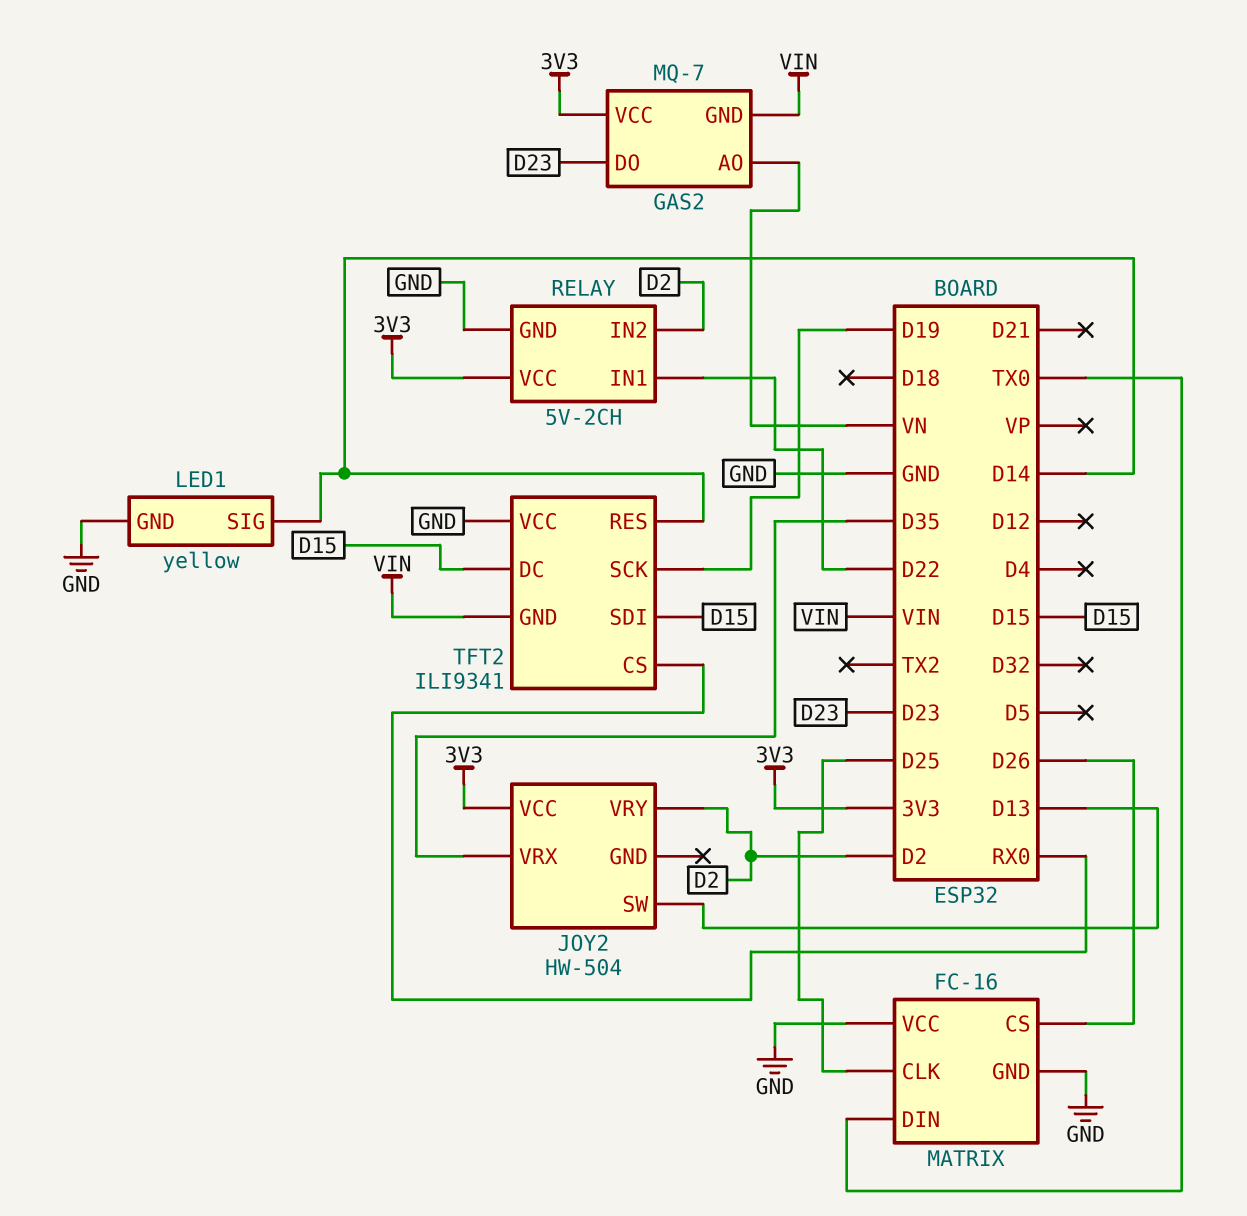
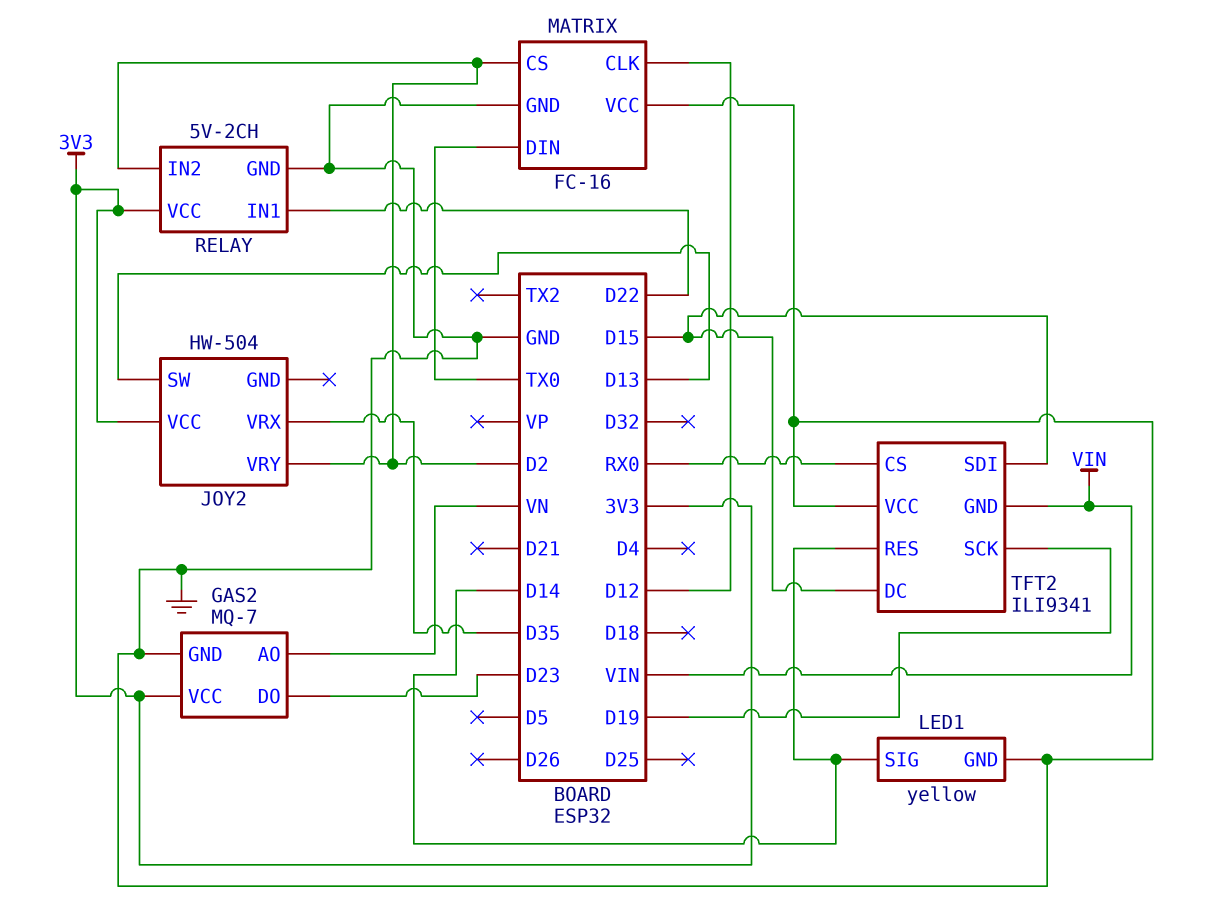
GAS2 pin GND: VIN -> GND
MATRIX pin CLK: D25 -> D12
MATRIX pin CS: D26 -> D2

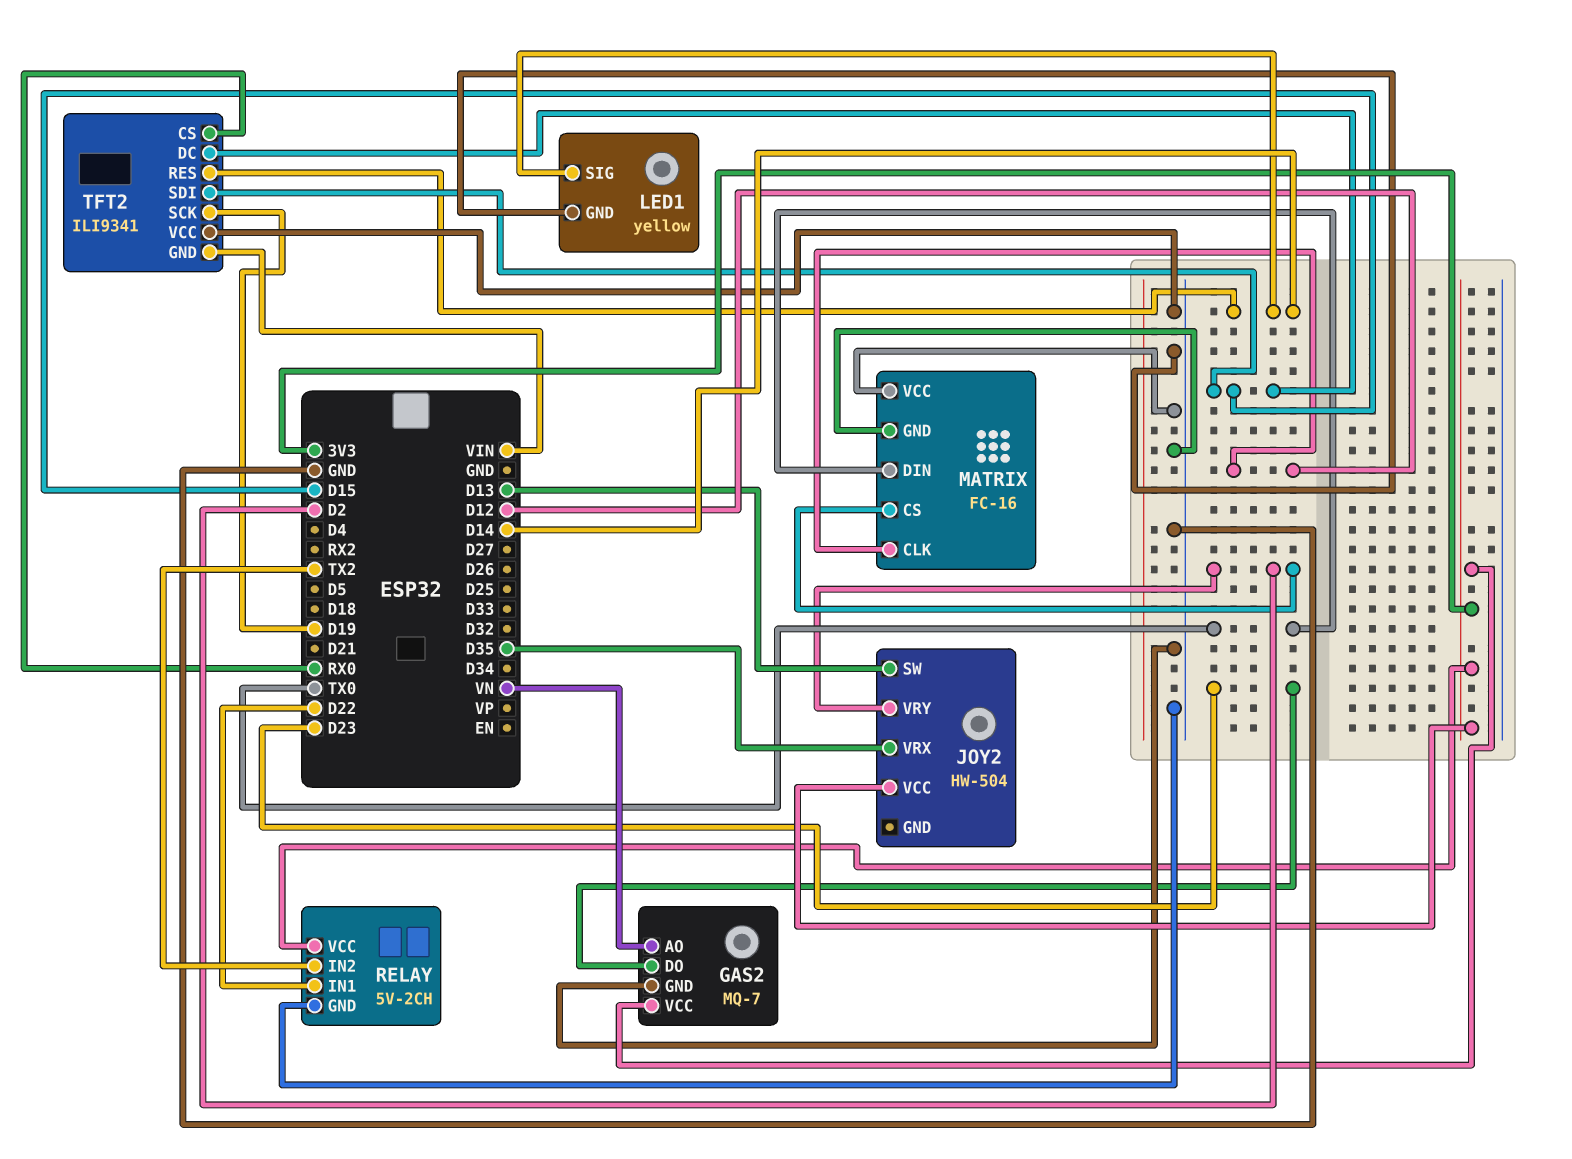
RELAY pin IN2: D2 -> TX2

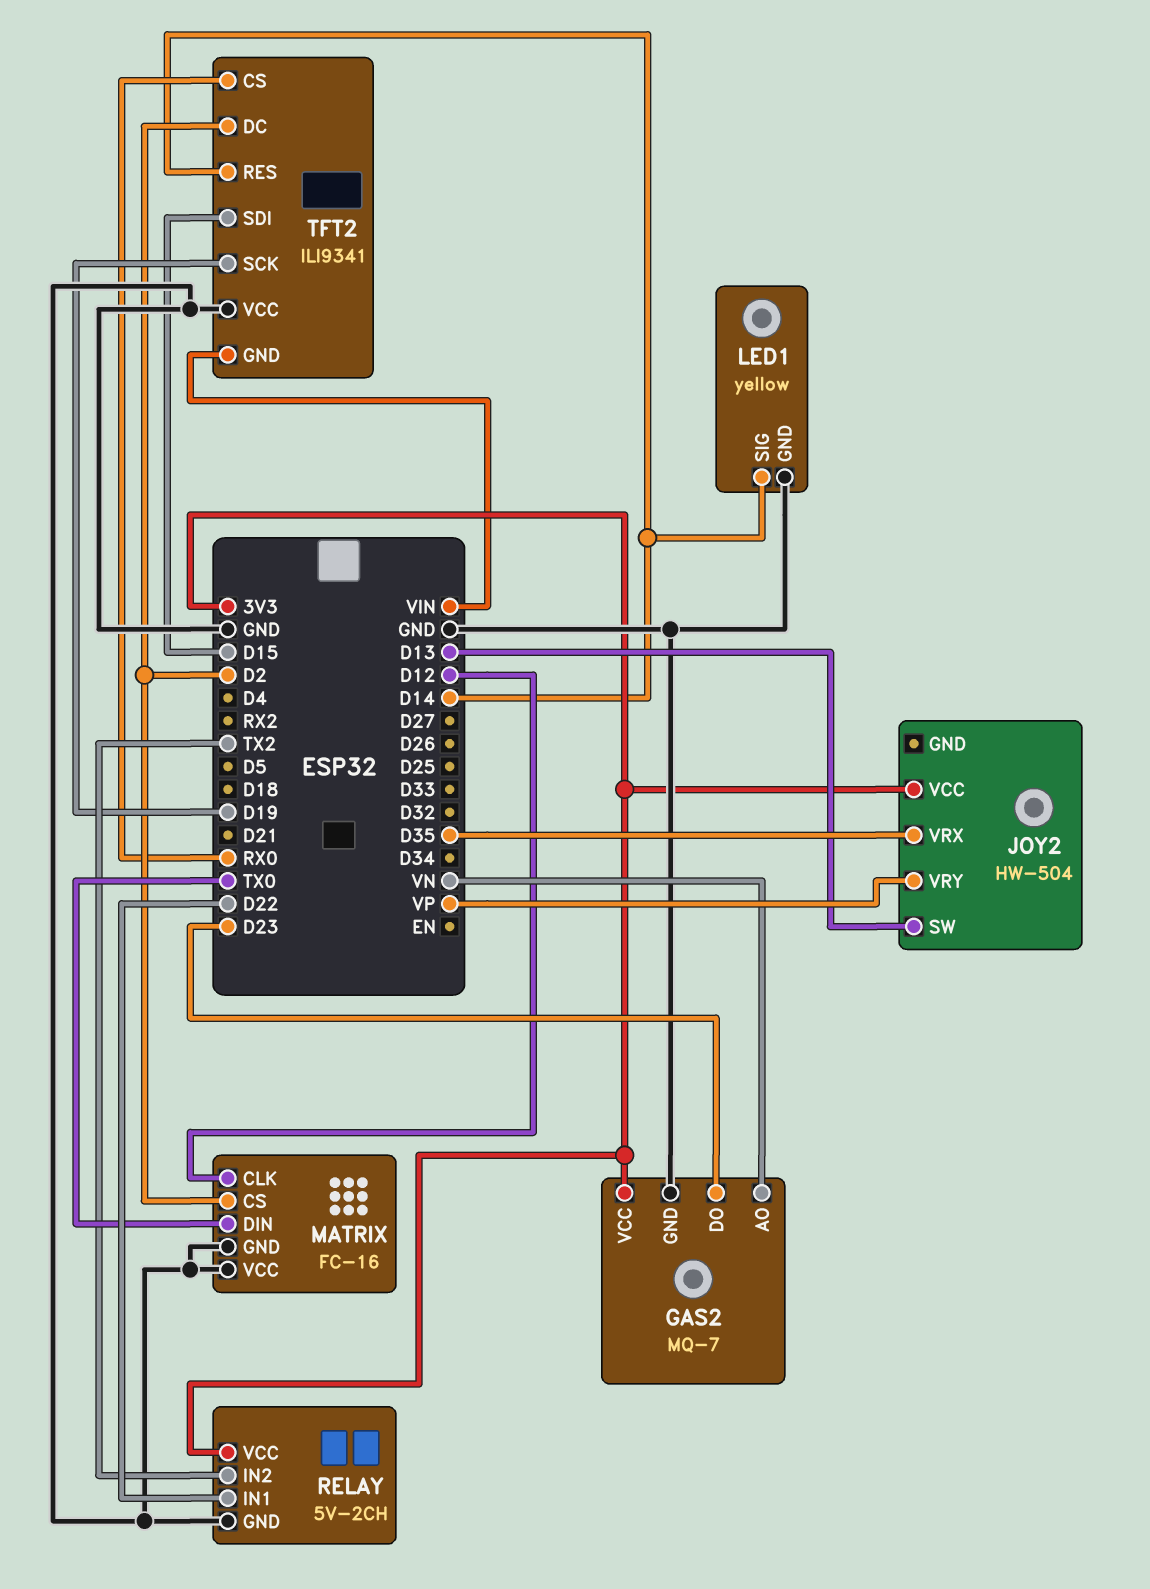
JOY2 pin VRY: D2 -> VP
TFT2 pin DC: D15 -> D2

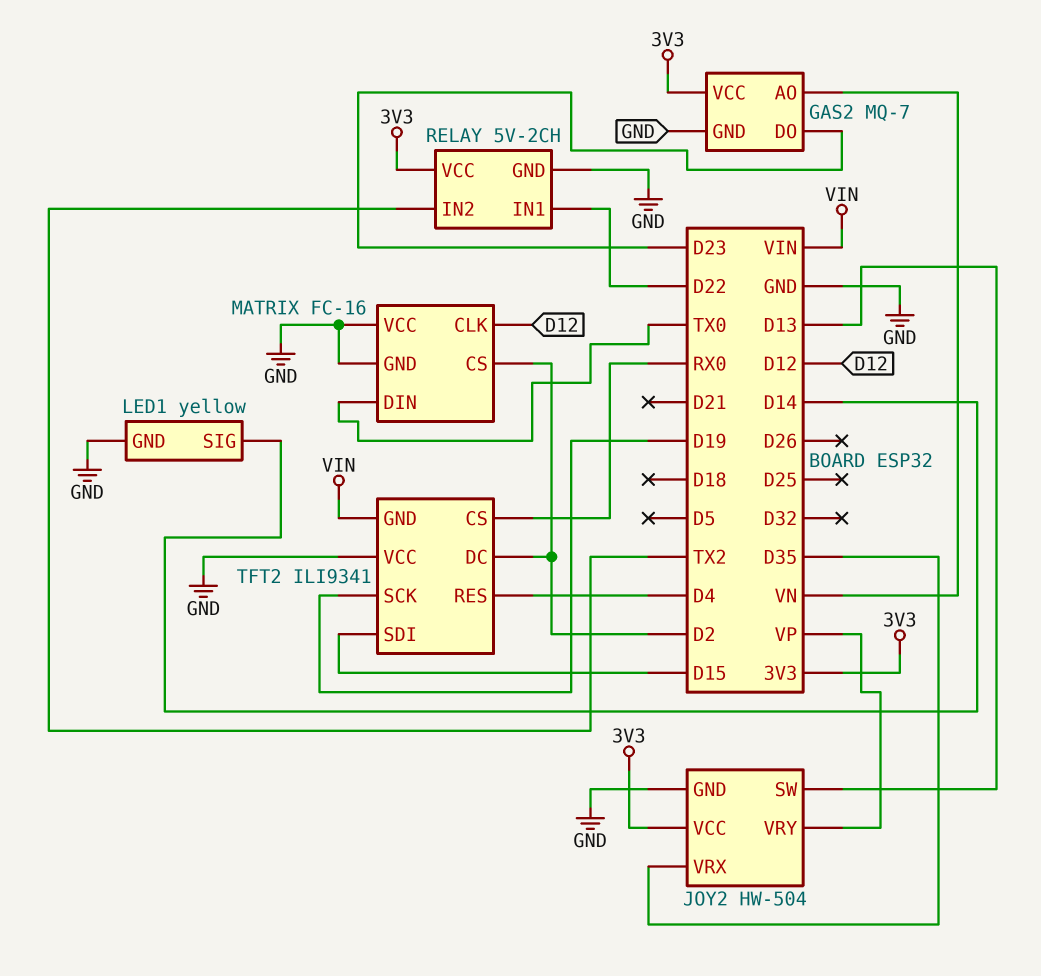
JOY2 pin GND: none -> GND
TFT2 pin RES: D14 -> D4

